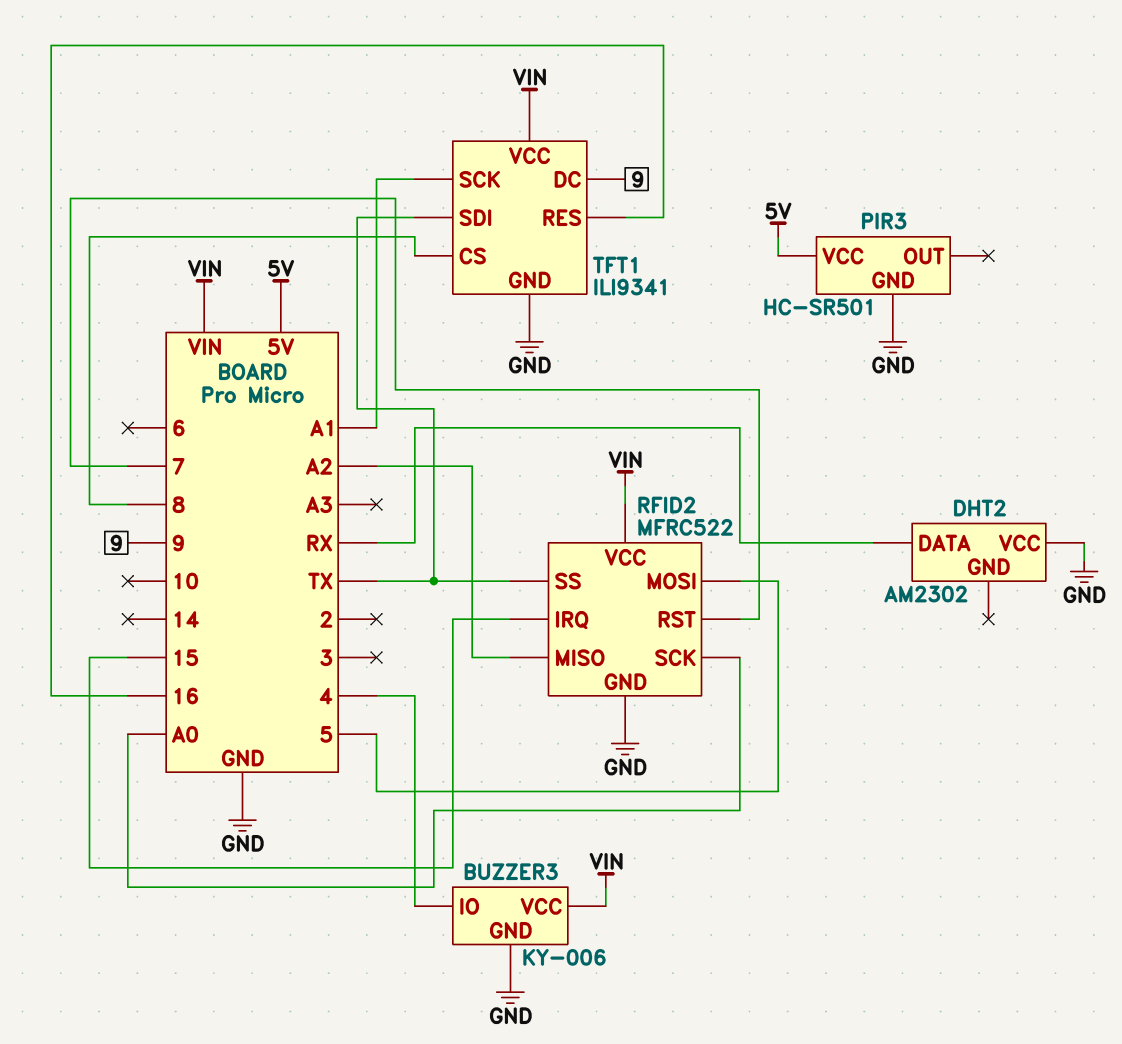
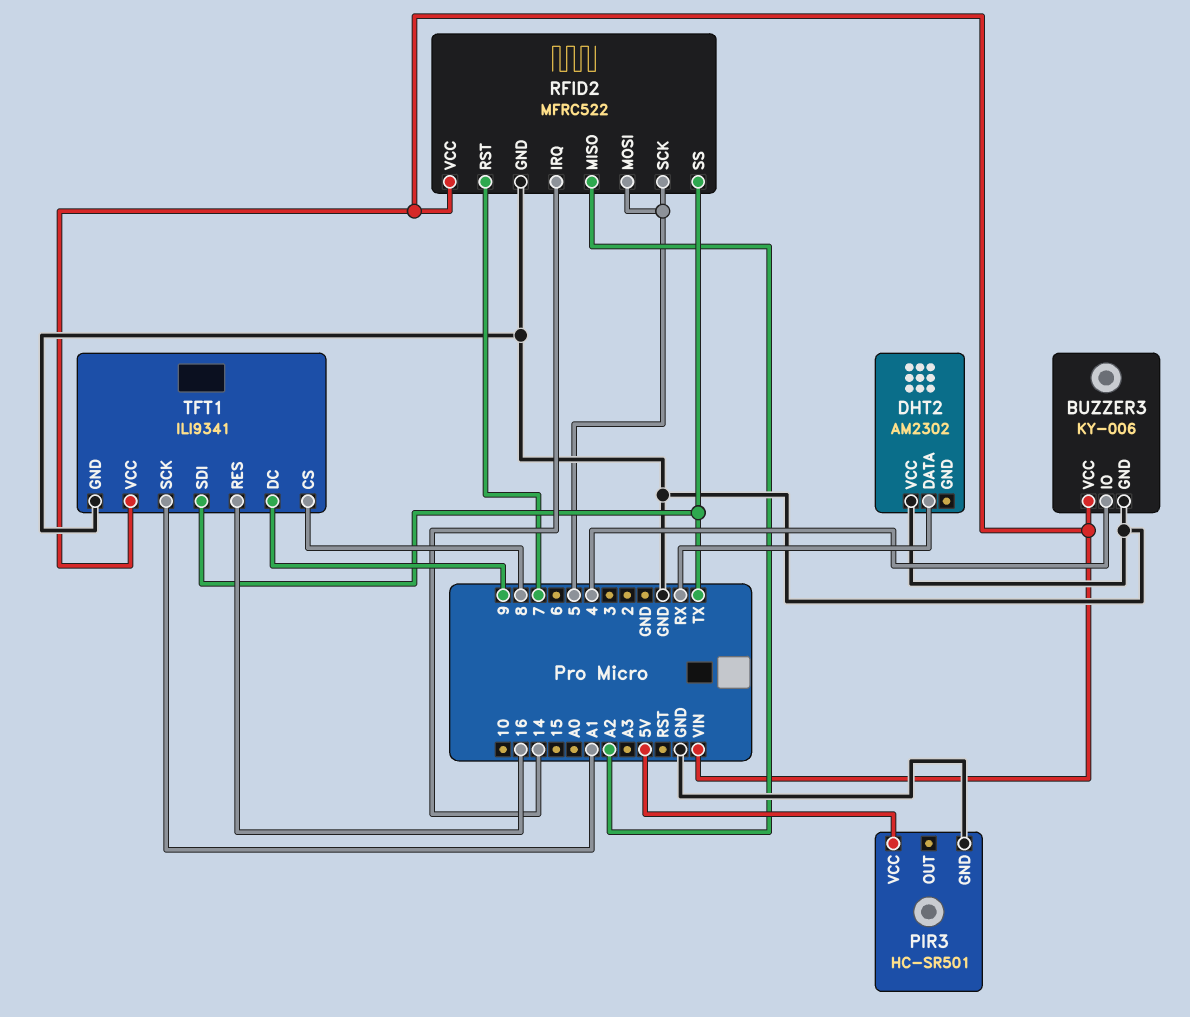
RFID2 pin IRQ: 15 -> 14
RFID2 pin SCK: A0 -> 5

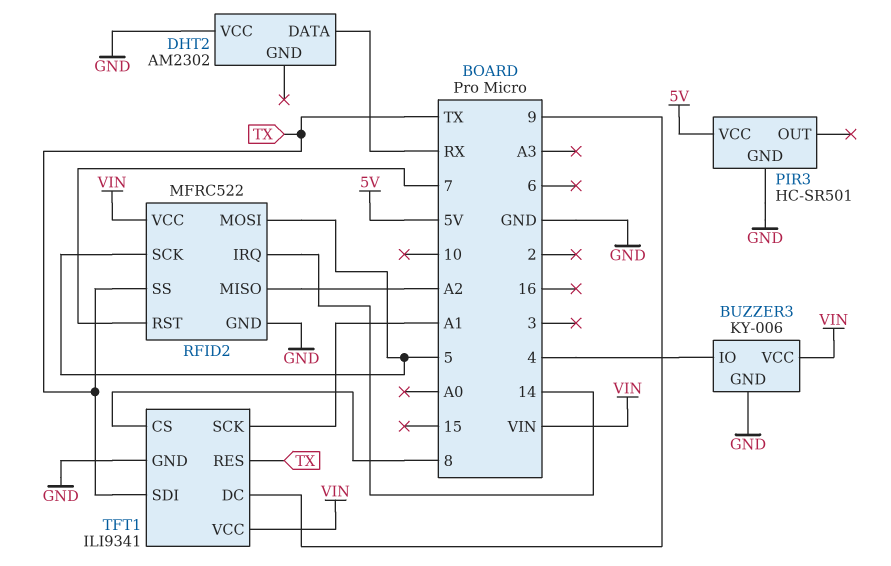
TFT1 pin RES: 16 -> TX

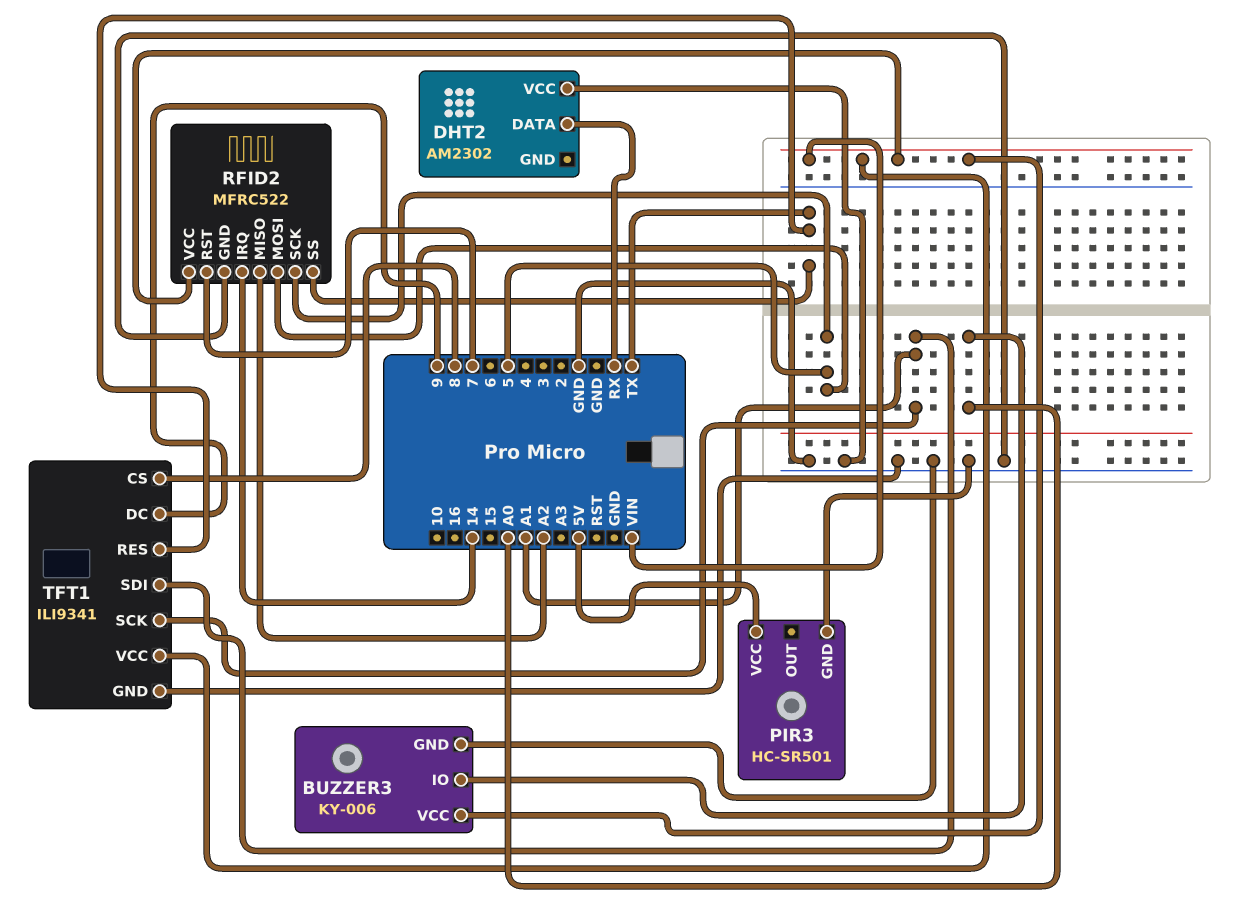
BUZZER3 pin IO: 4 -> A0
TFT1 pin SDI: TX -> A1

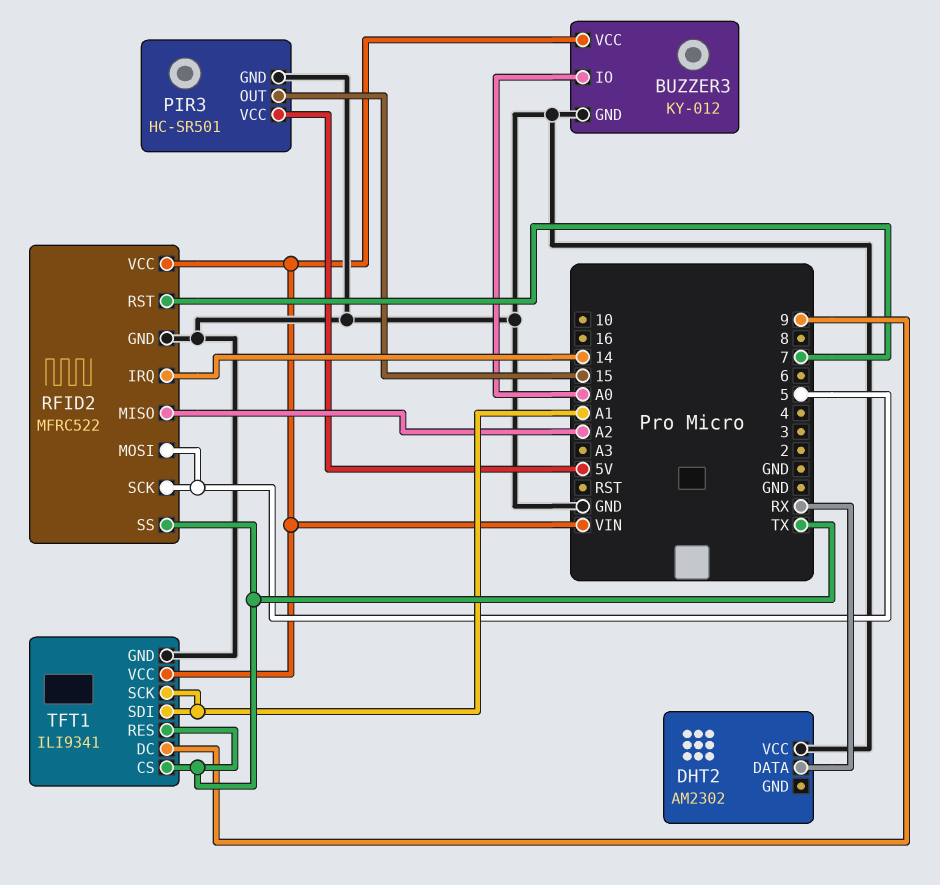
BUZZER3: KY-006 -> KY-012
PIR3 pin OUT: none -> 15
TFT1 pin CS: 8 -> TX

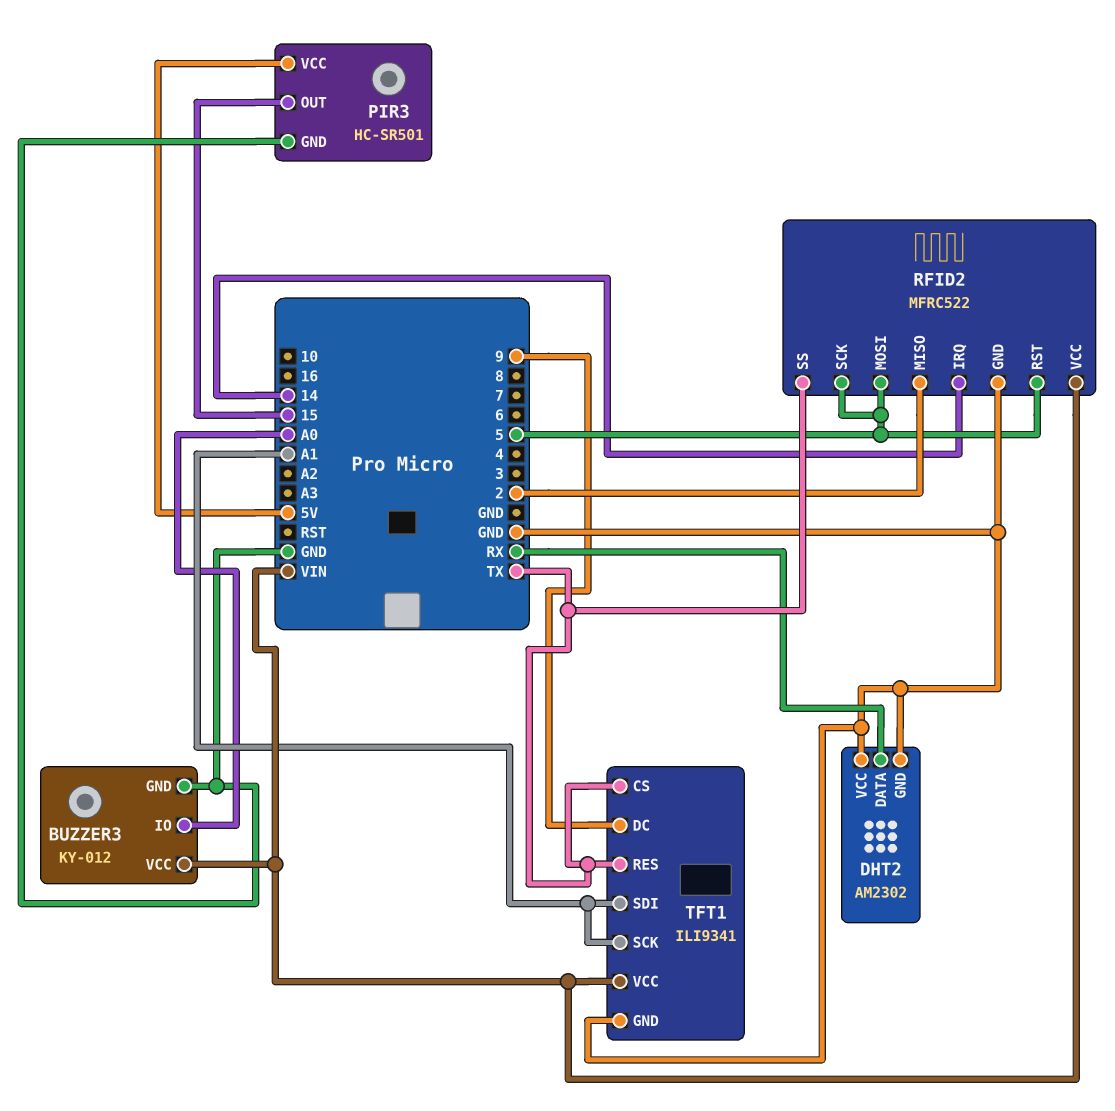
DHT2 pin GND: none -> GND
RFID2 pin MISO: A2 -> 2
RFID2 pin RST: 7 -> 5

